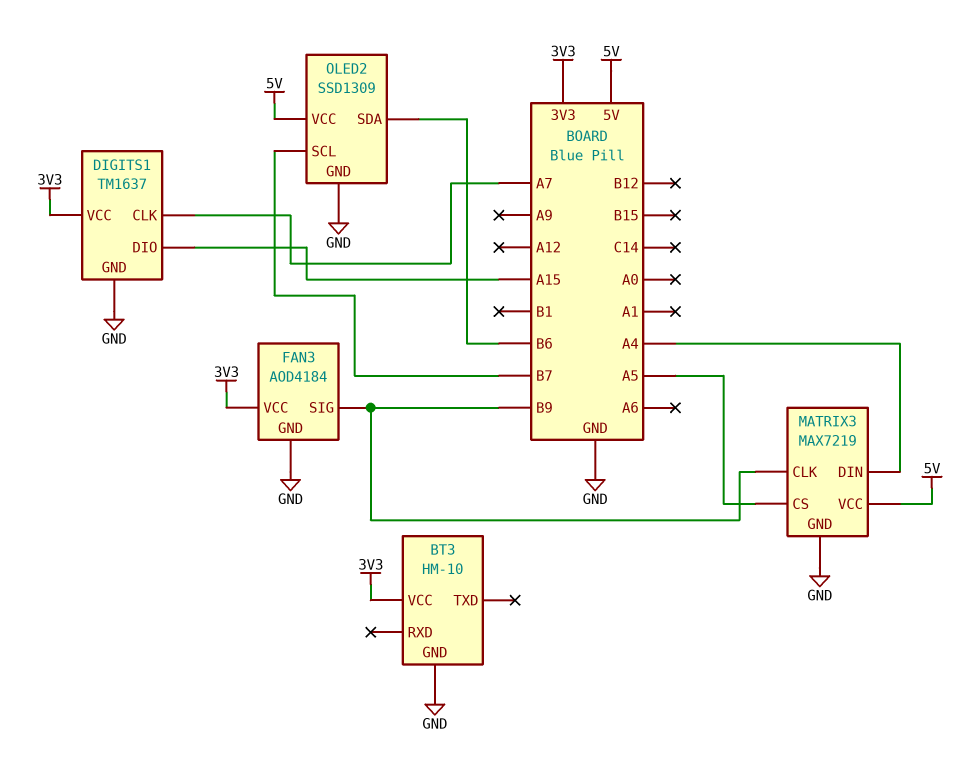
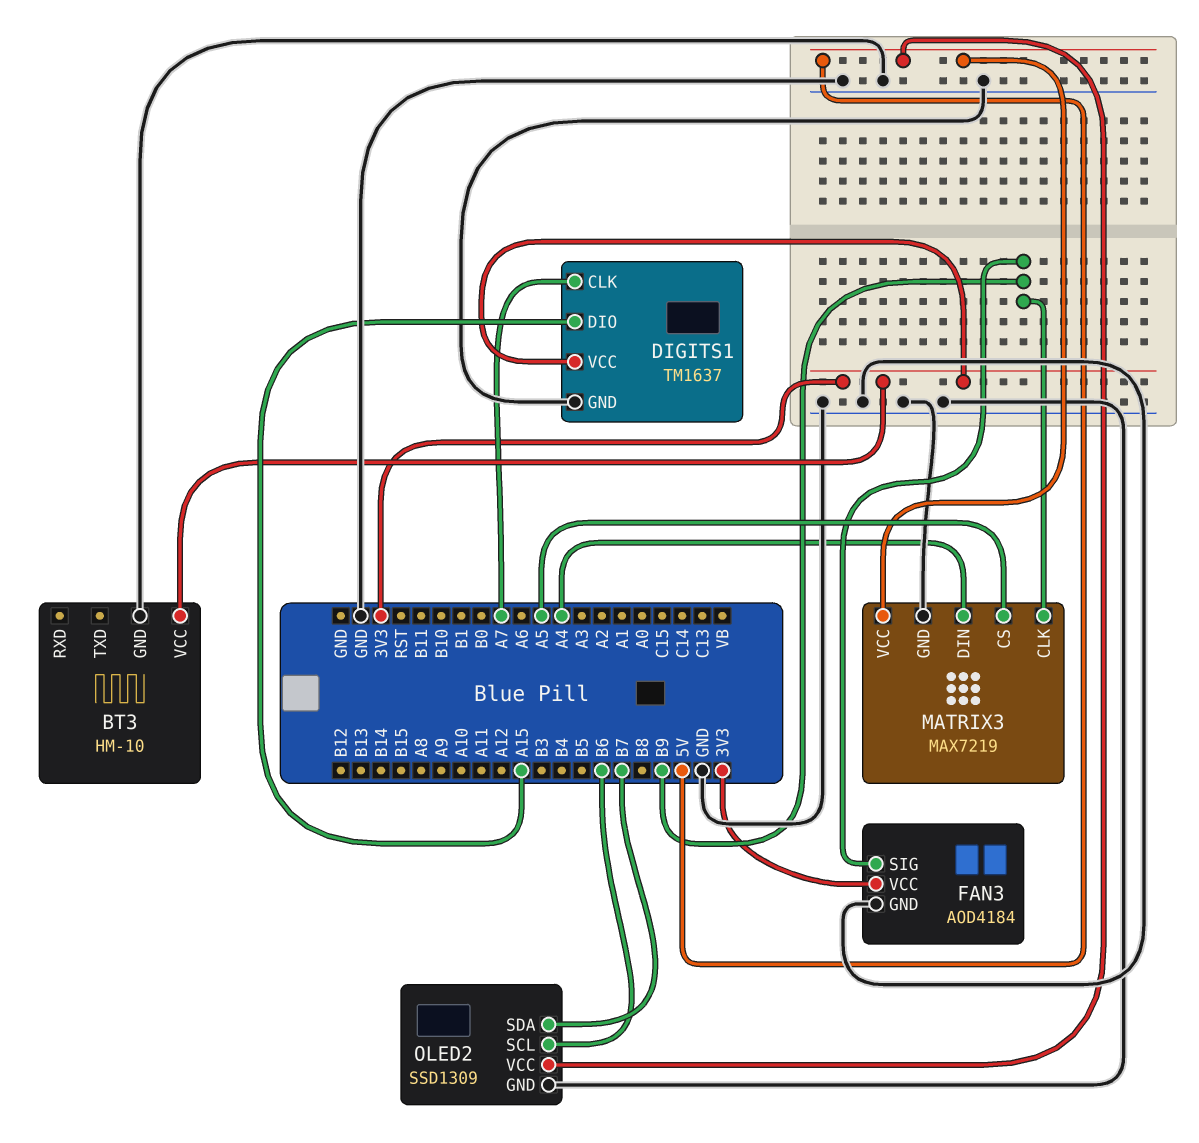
OLED2 pin SCL: B7 -> B6
OLED2 pin SDA: B6 -> B7

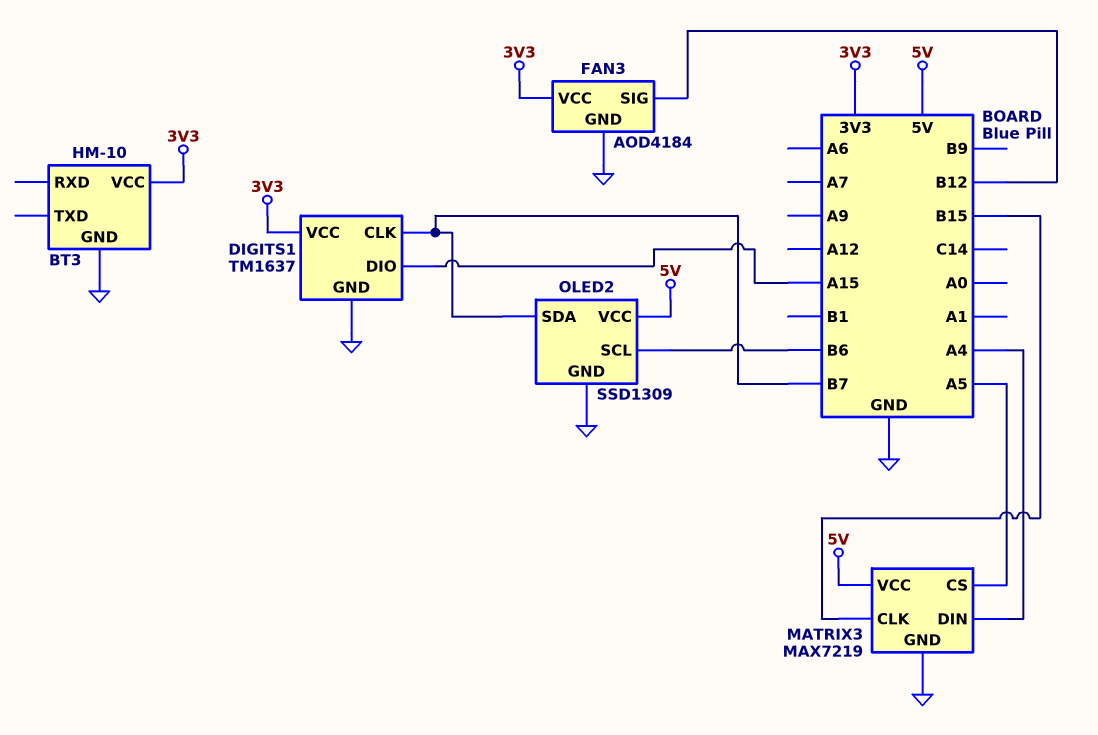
DIGITS1 pin CLK: A7 -> B7
FAN3 pin SIG: B9 -> B12
MATRIX3 pin CLK: B9 -> B15

